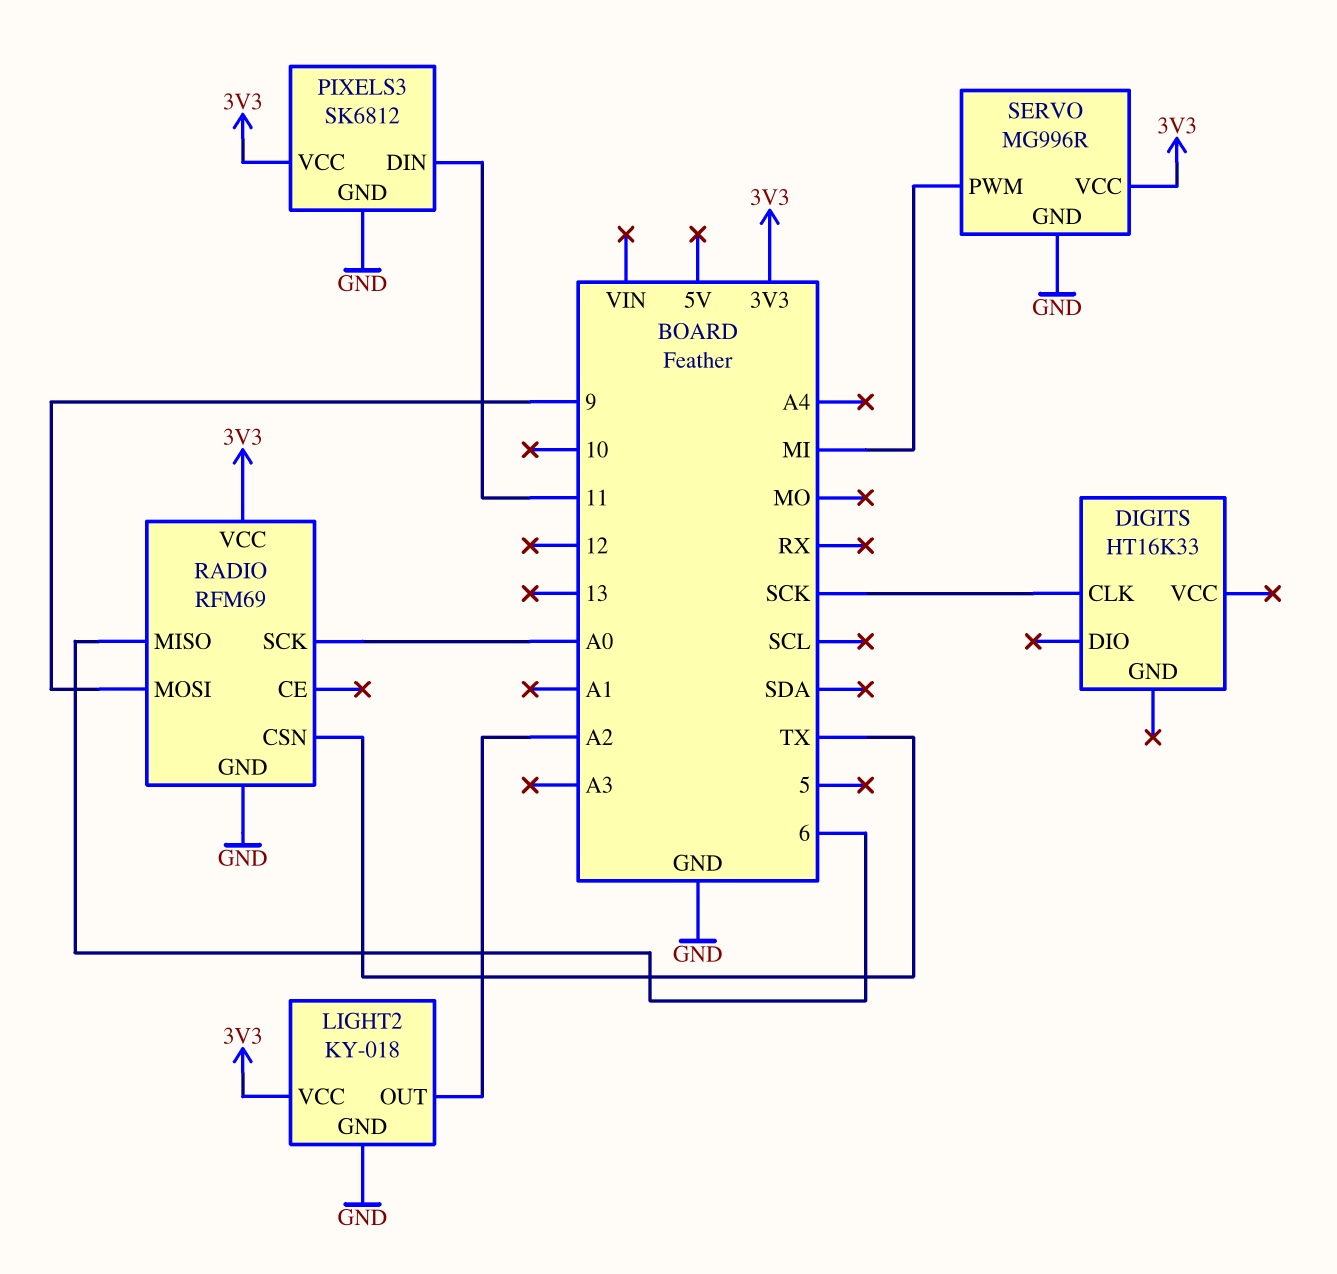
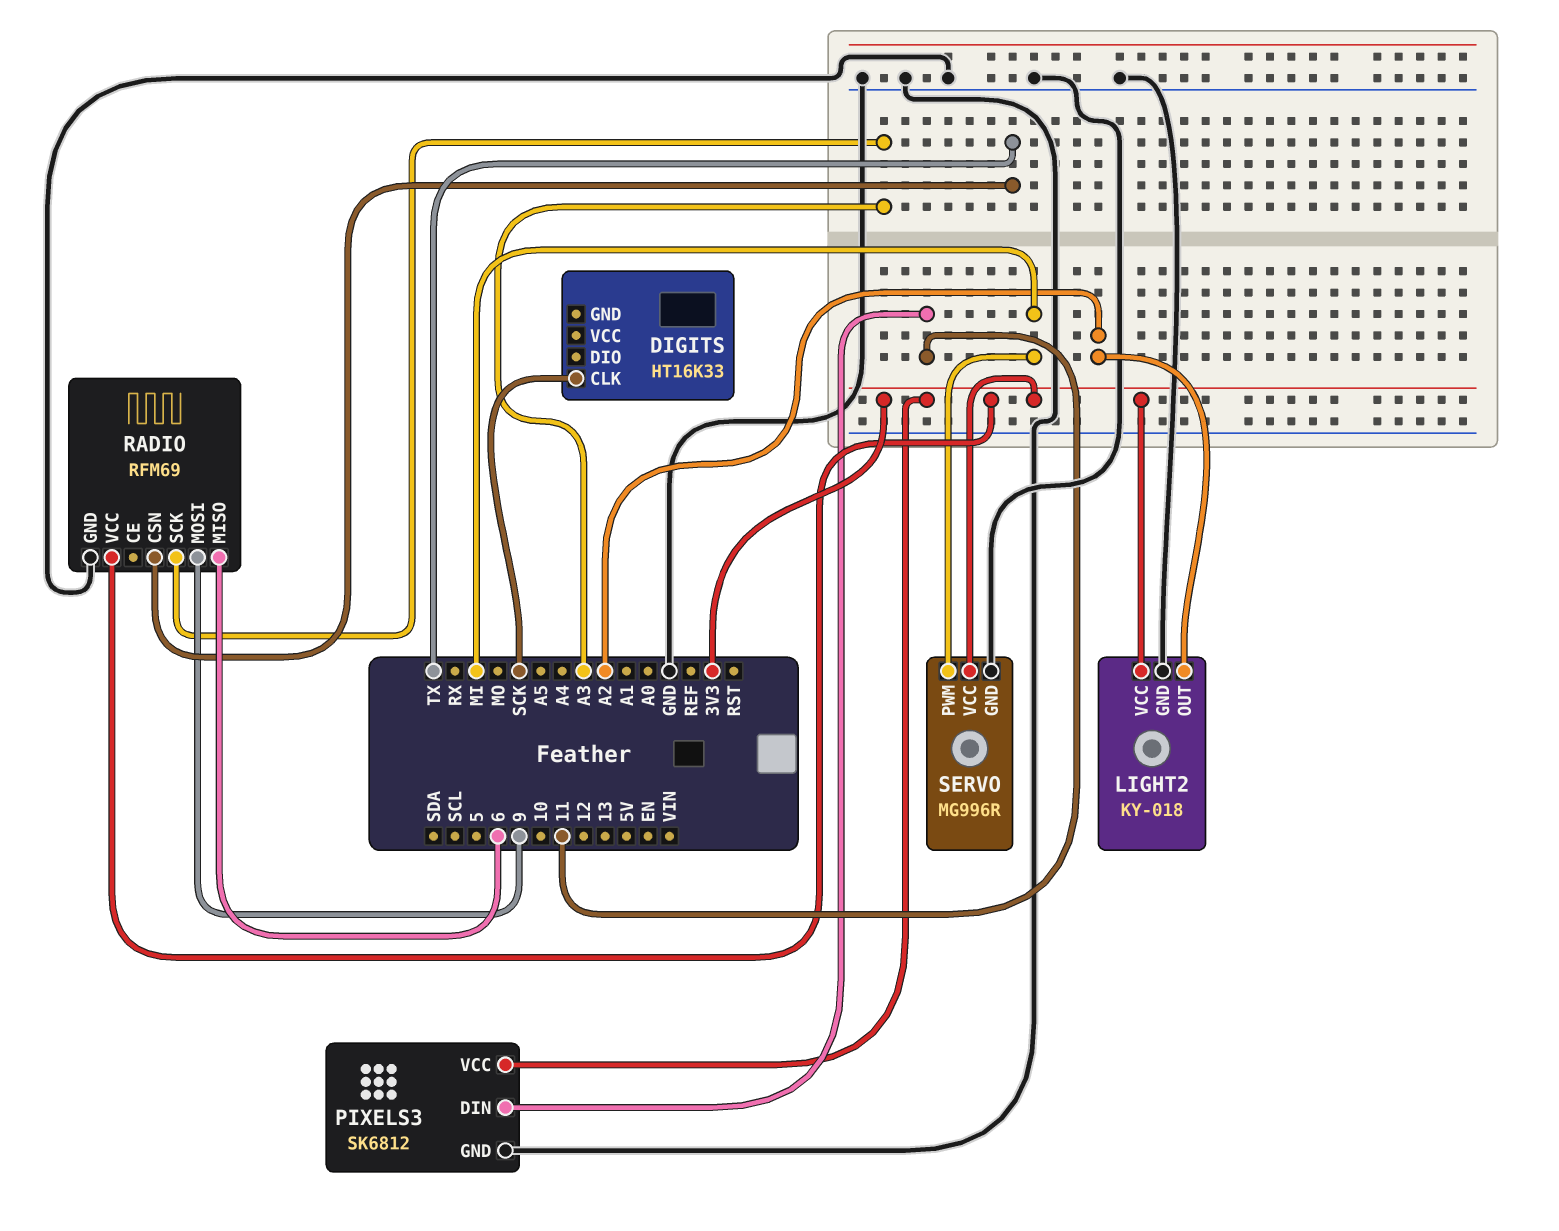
RADIO pin SCK: A0 -> A3

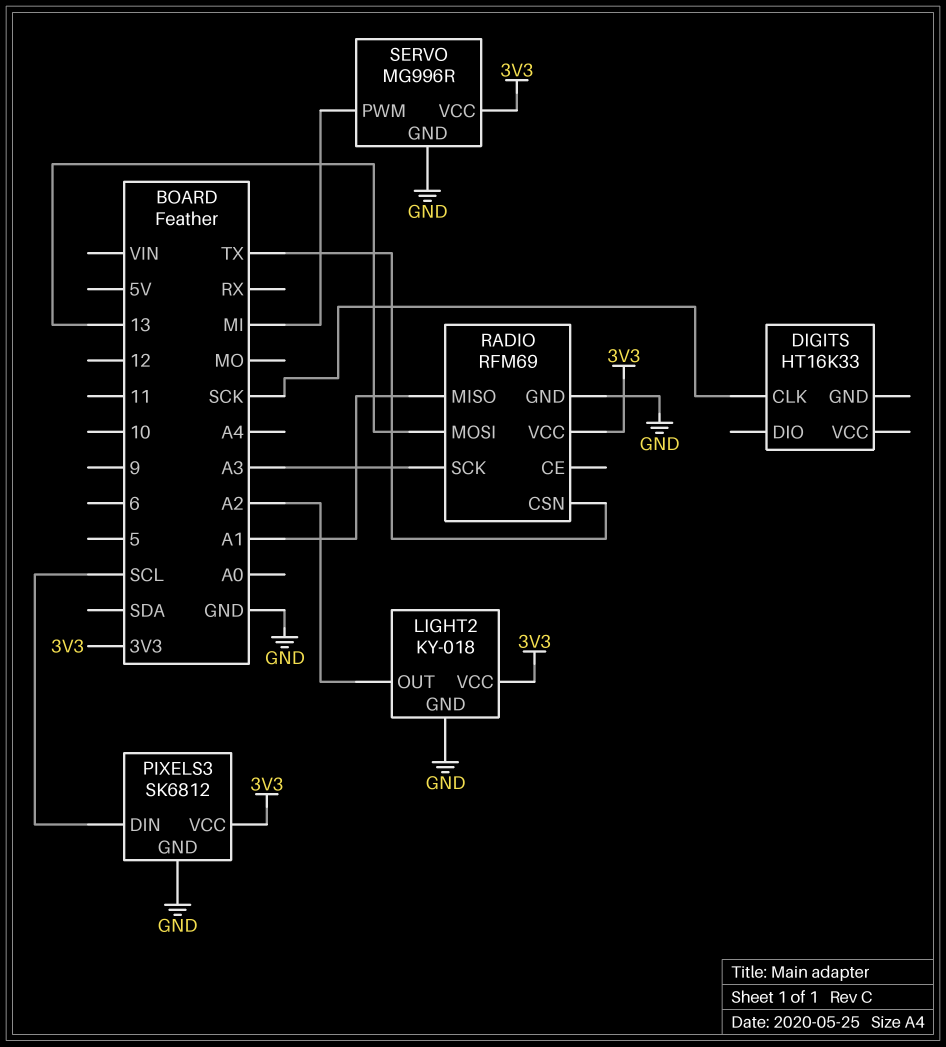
PIXELS3 pin DIN: 11 -> SCL
RADIO pin MISO: 6 -> A1
RADIO pin MOSI: 9 -> 13

